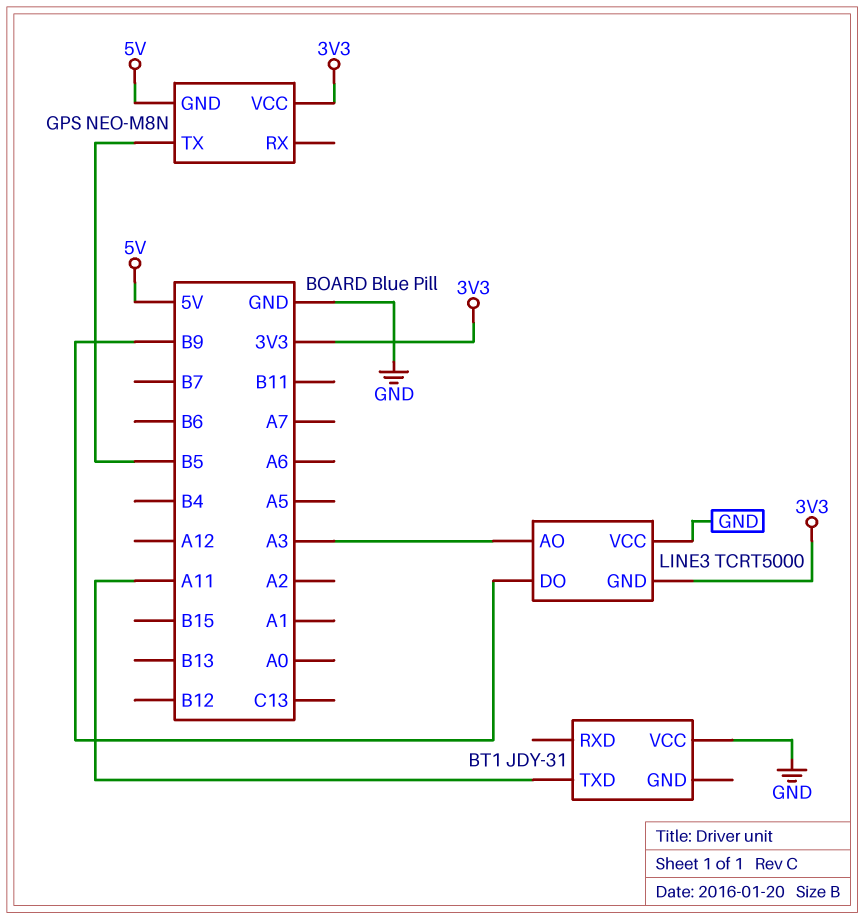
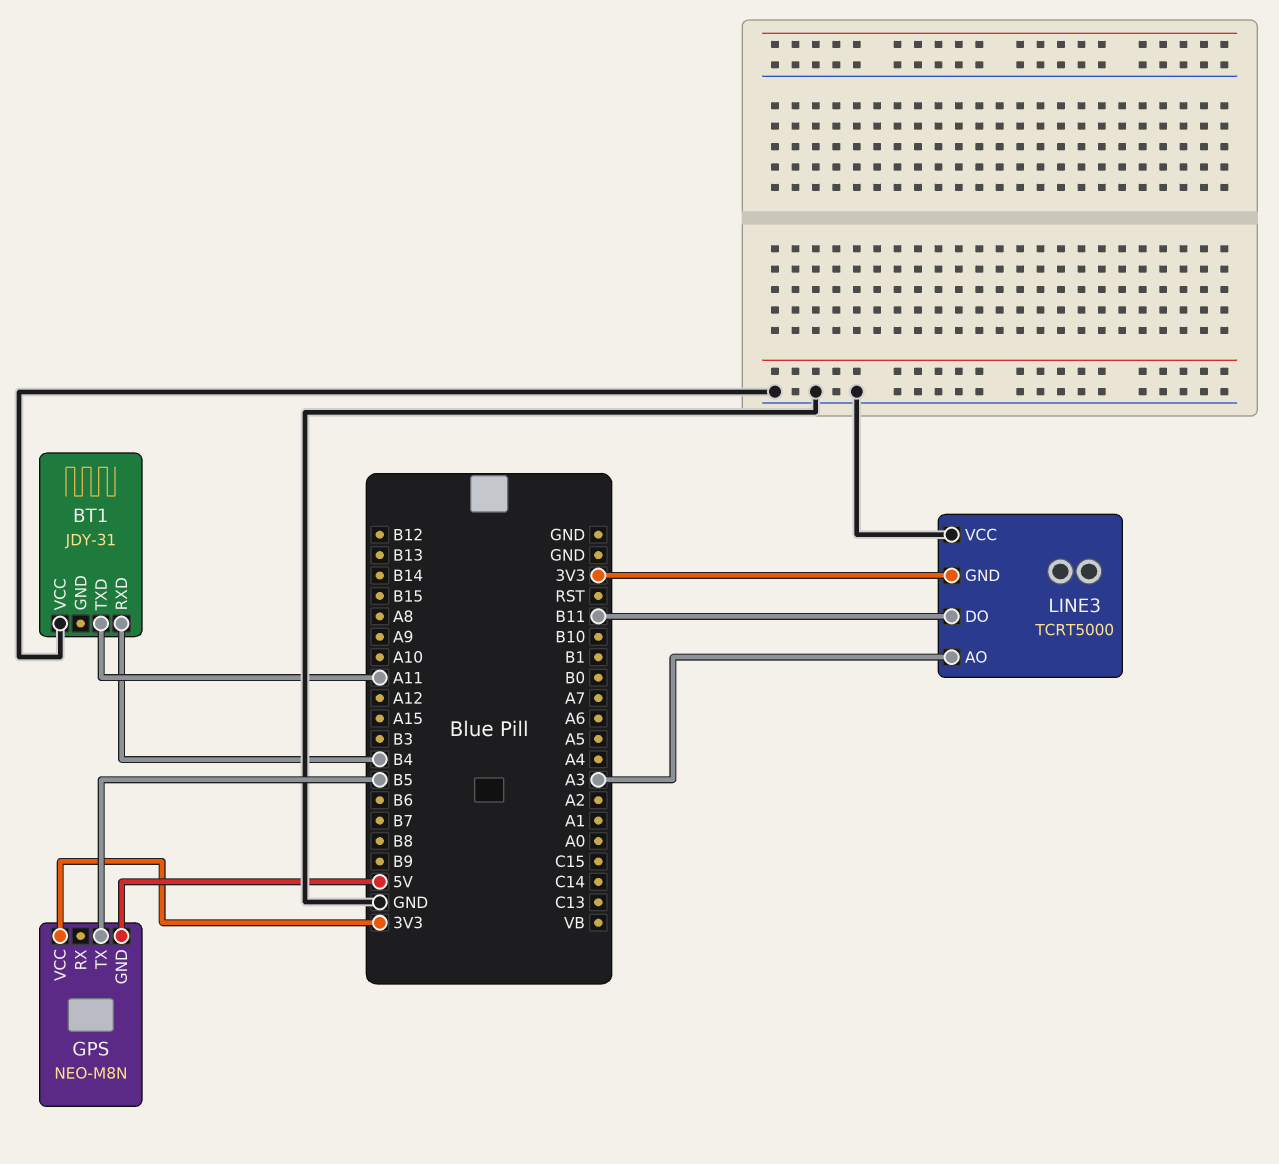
BT1 pin RXD: none -> B4
LINE3 pin DO: B9 -> B11

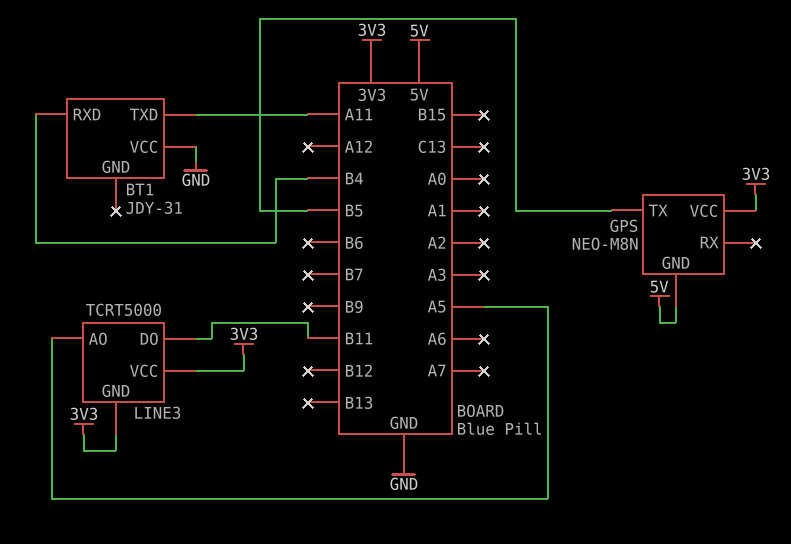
LINE3 pin AO: A3 -> A5
LINE3 pin VCC: GND -> 3V3

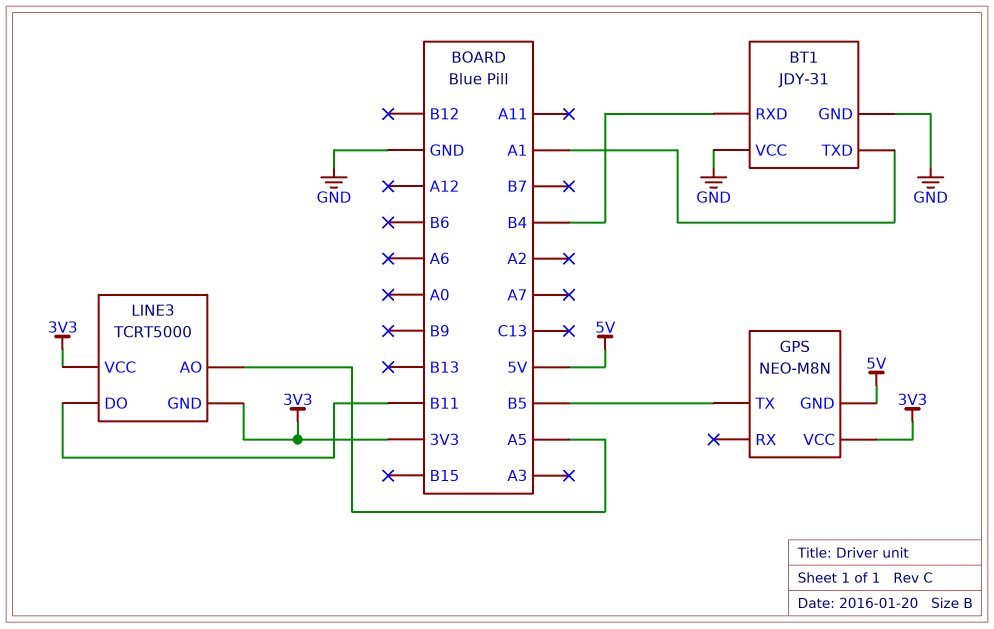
BT1 pin GND: none -> GND
BT1 pin TXD: A11 -> A1

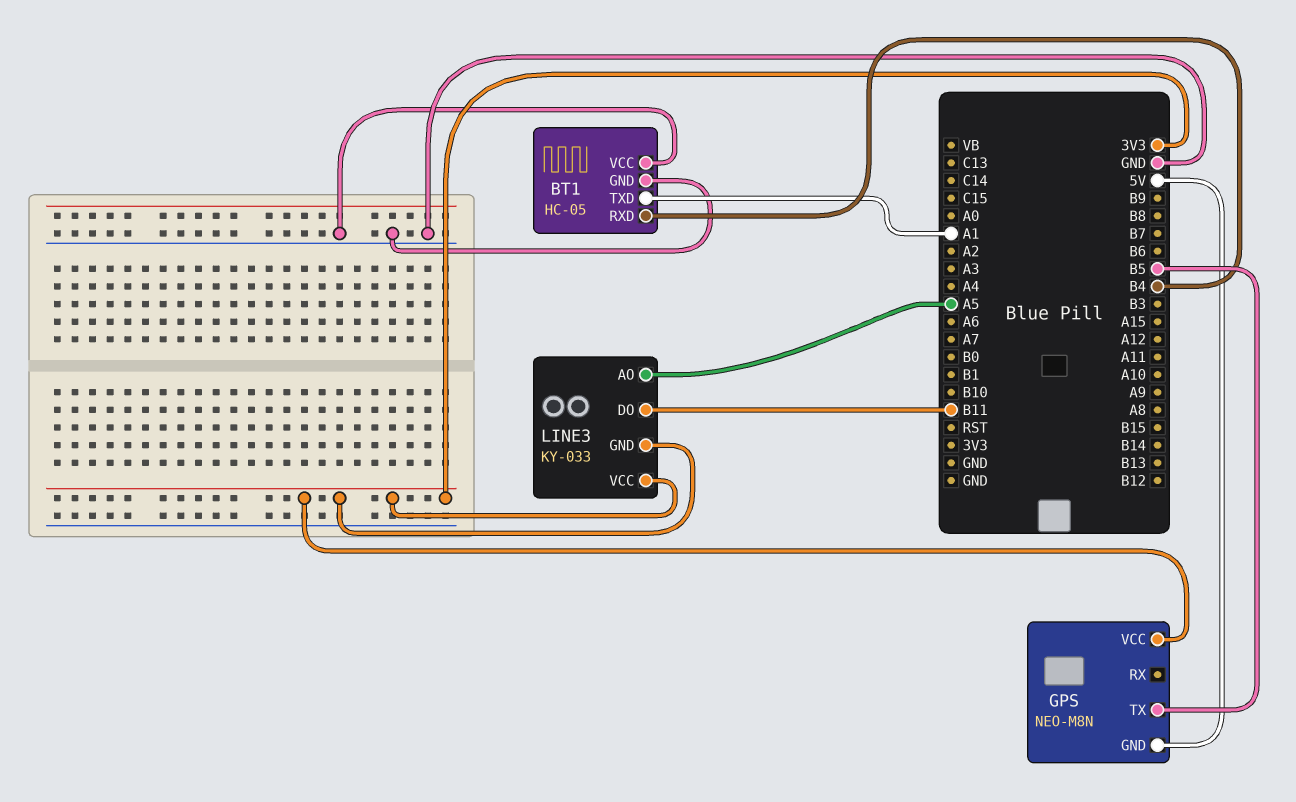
BT1: JDY-31 -> HC-05
LINE3: TCRT5000 -> KY-033

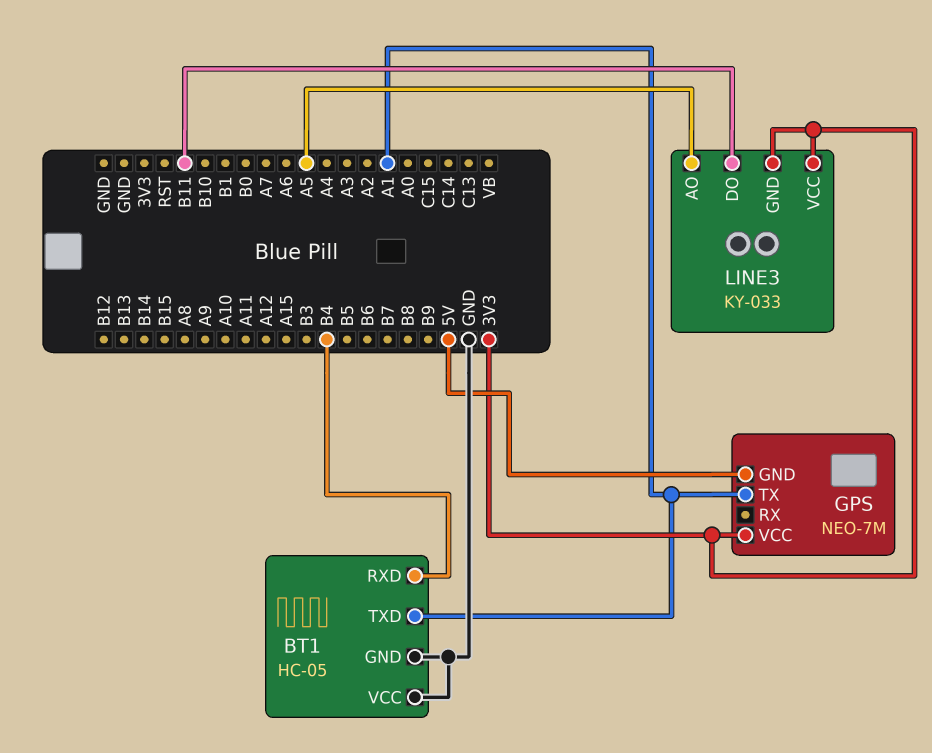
GPS: NEO-M8N -> NEO-7M
GPS pin TX: B5 -> A1

